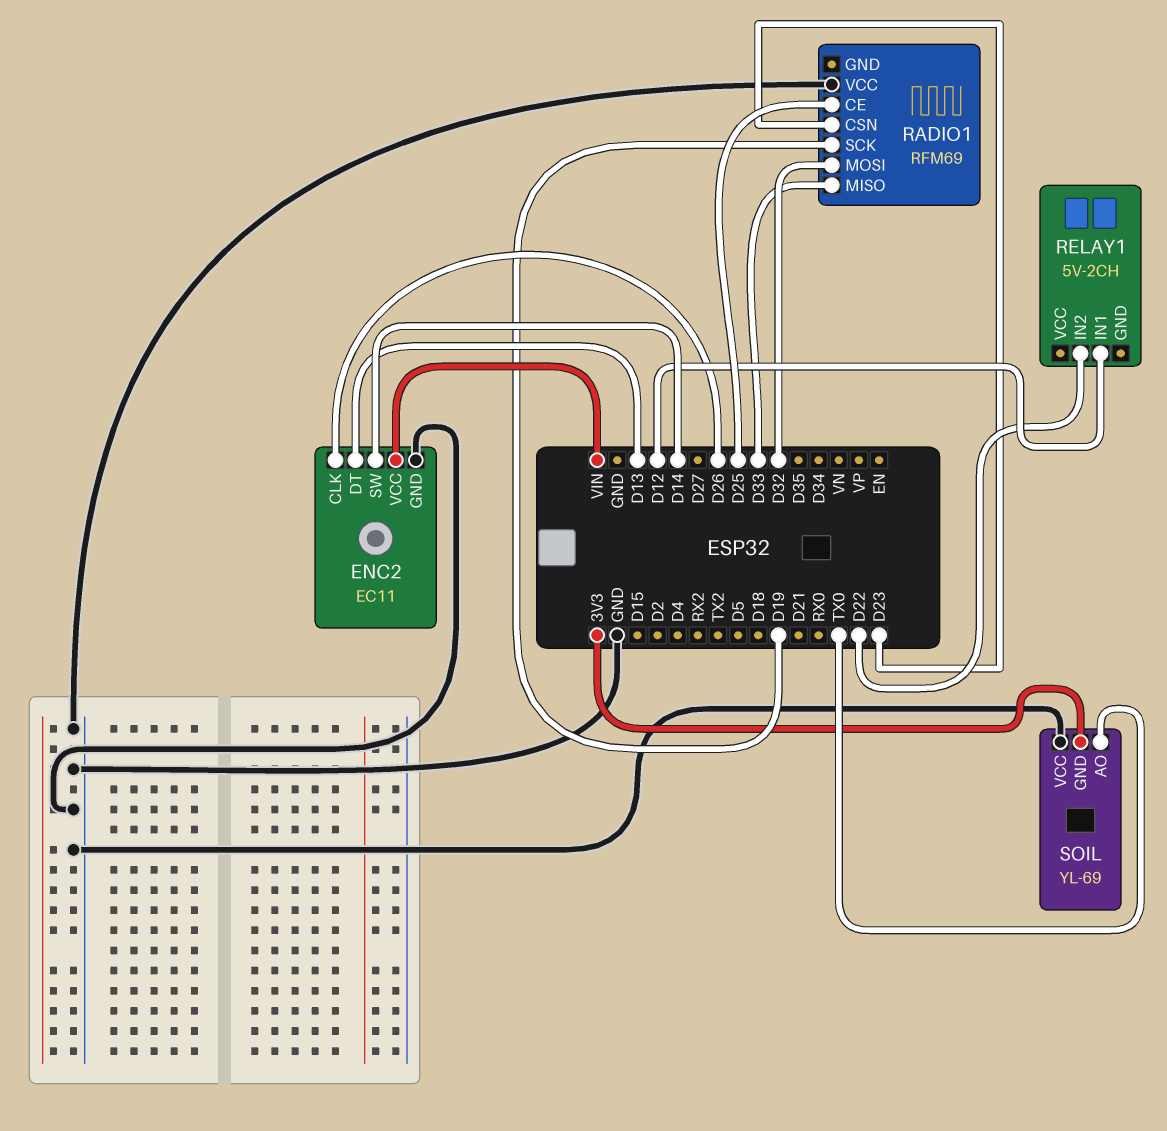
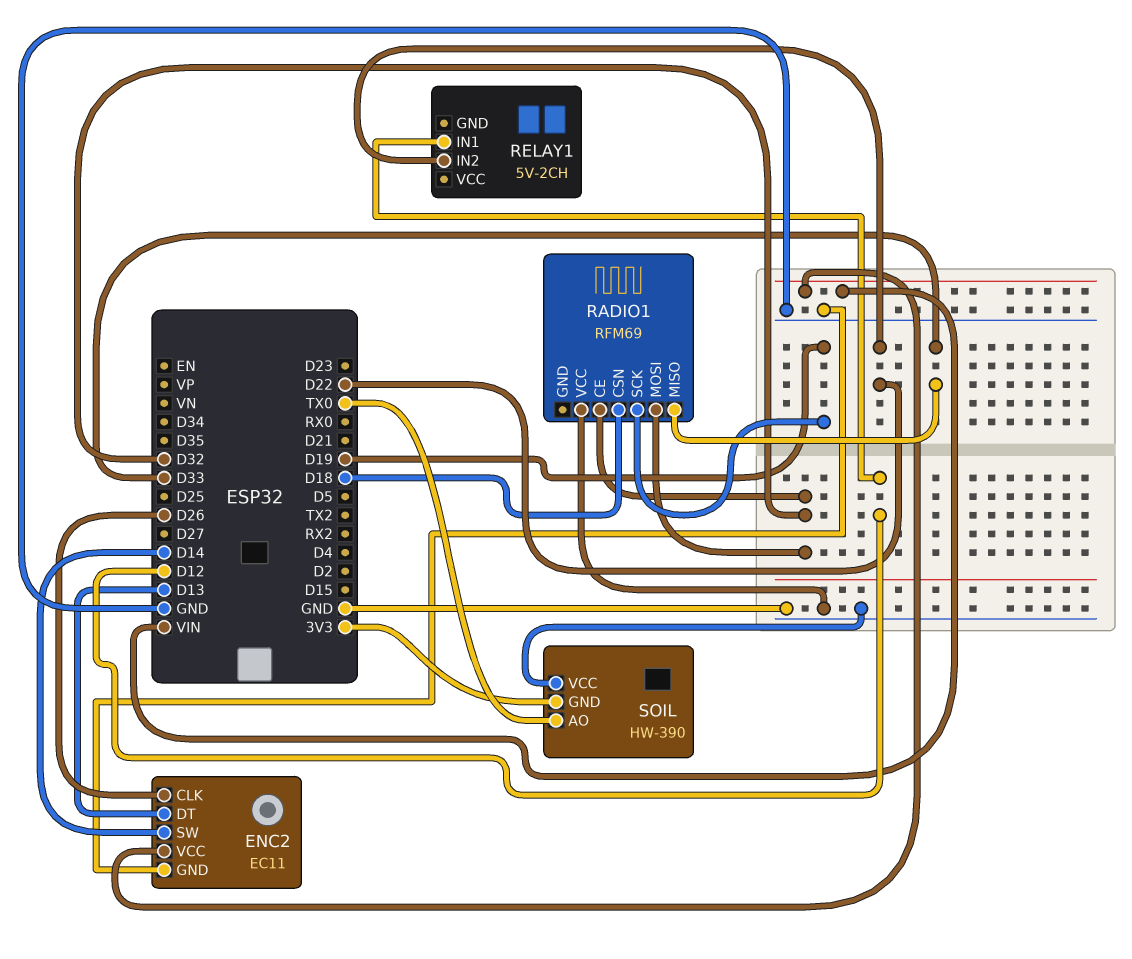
RADIO1 pin CE: D25 -> D32
RADIO1 pin CSN: D23 -> D18
SOIL: YL-69 -> HW-390

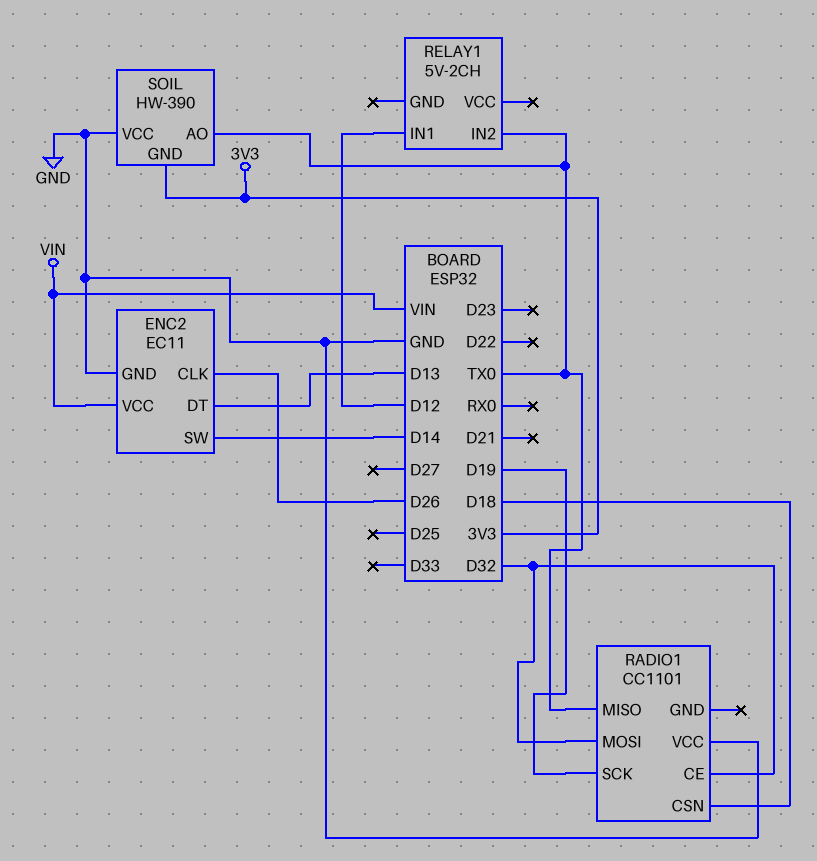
RADIO1: RFM69 -> CC1101
RADIO1 pin MISO: D33 -> TX0
RELAY1 pin IN2: D22 -> TX0

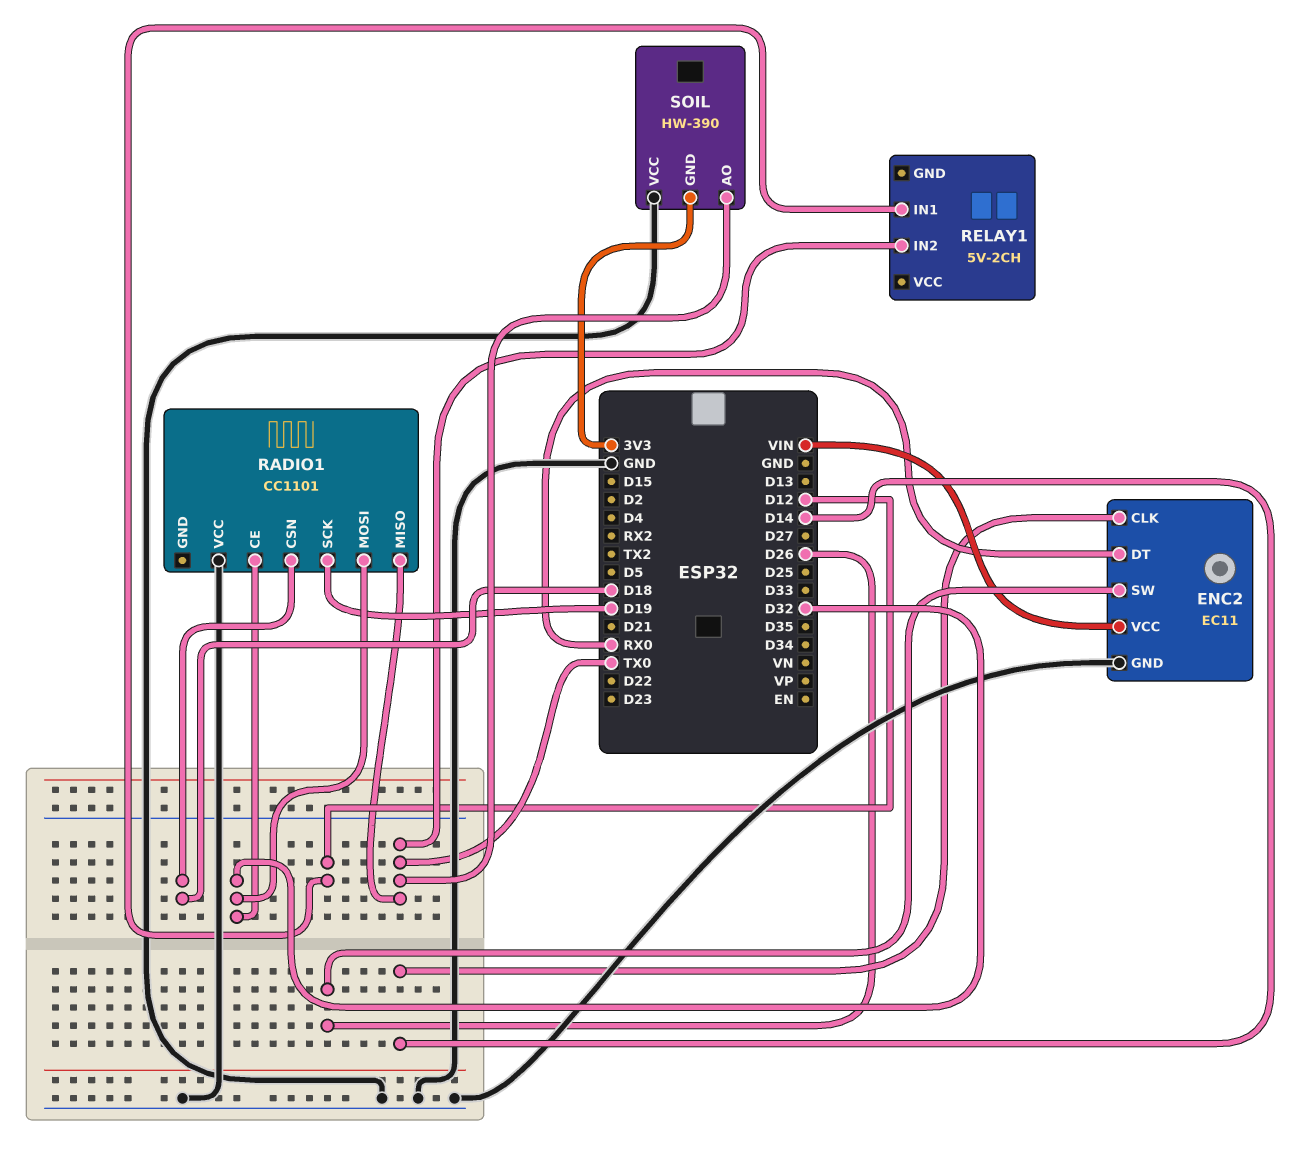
ENC2 pin CLK: D26 -> D14
ENC2 pin DT: D13 -> RX0
ENC2 pin SW: D14 -> D26

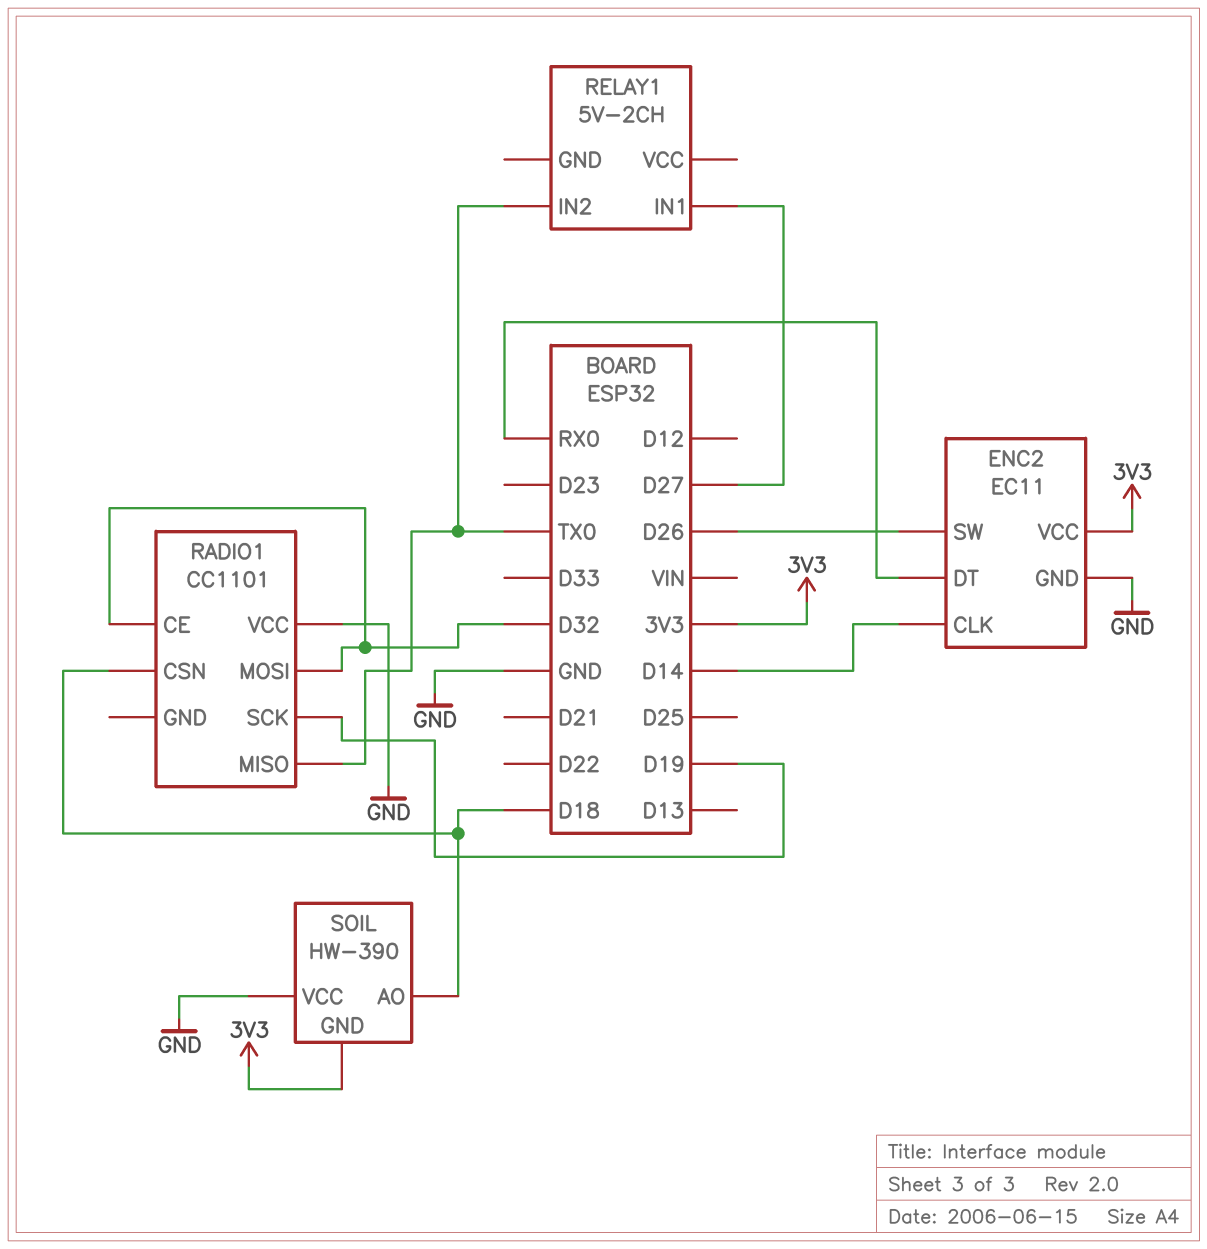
ENC2 pin VCC: VIN -> 3V3
RELAY1 pin IN1: D12 -> D27
SOIL pin AO: TX0 -> D18

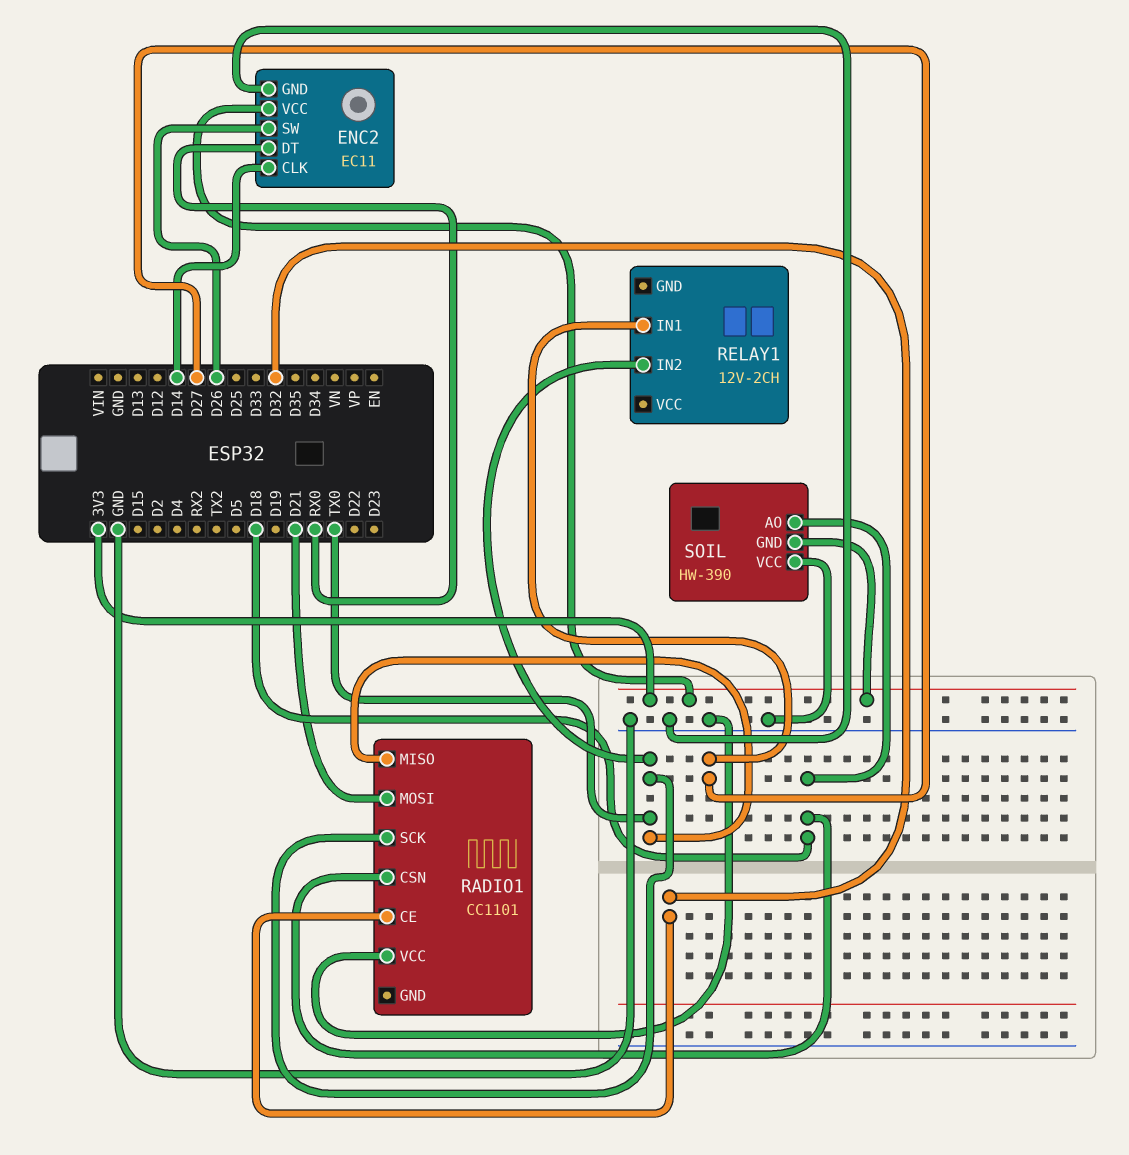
RADIO1 pin MOSI: D32 -> D21
RADIO1 pin SCK: D19 -> TX0
RELAY1: 5V-2CH -> 12V-2CH

